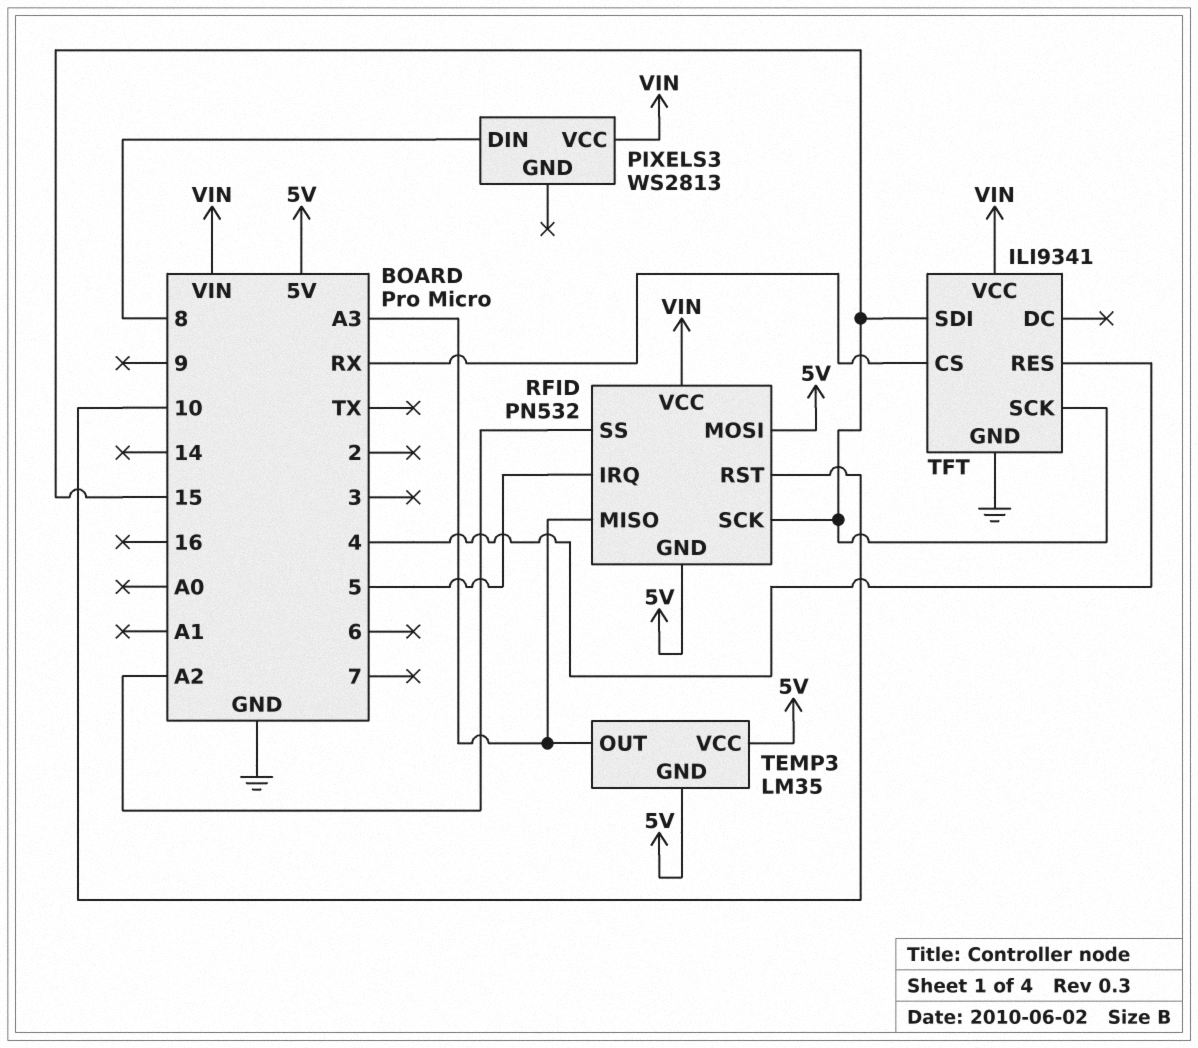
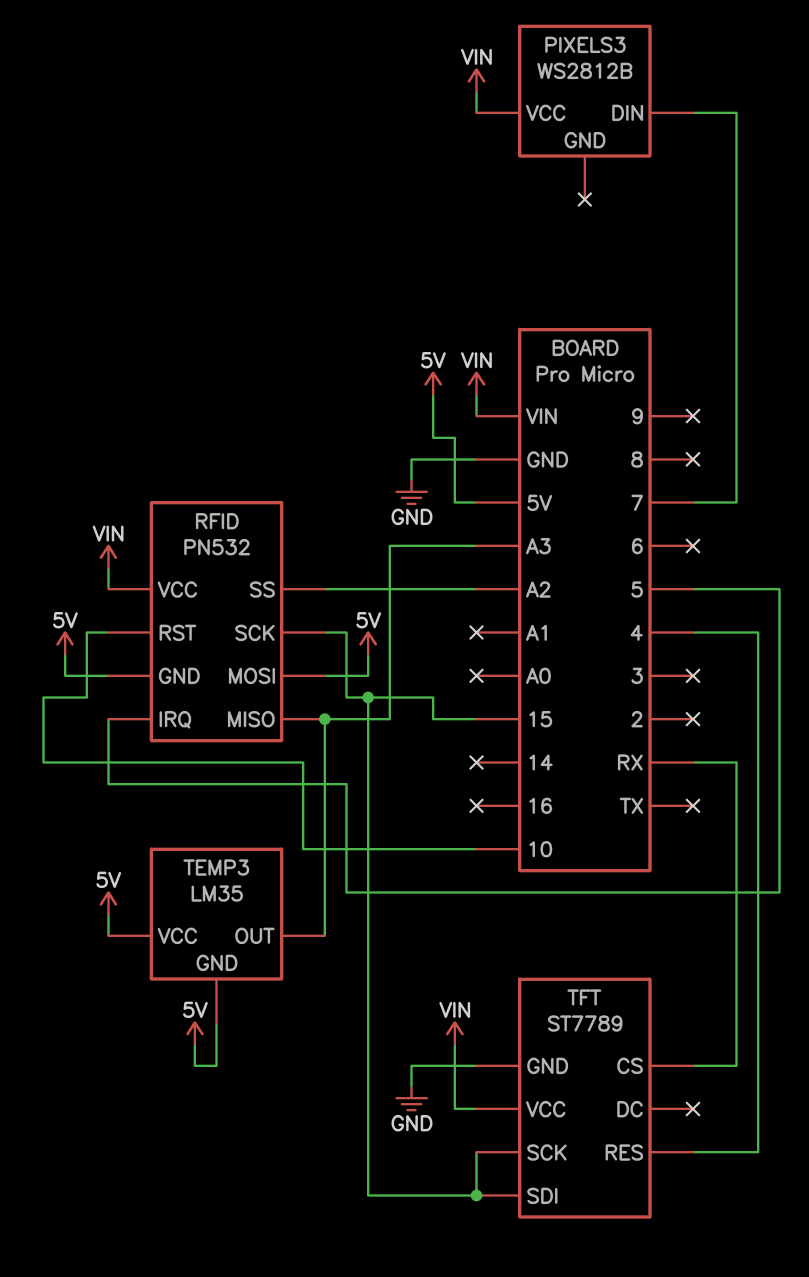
PIXELS3: WS2813 -> WS2812B
PIXELS3 pin DIN: 8 -> 7
TFT: ILI9341 -> ST7789

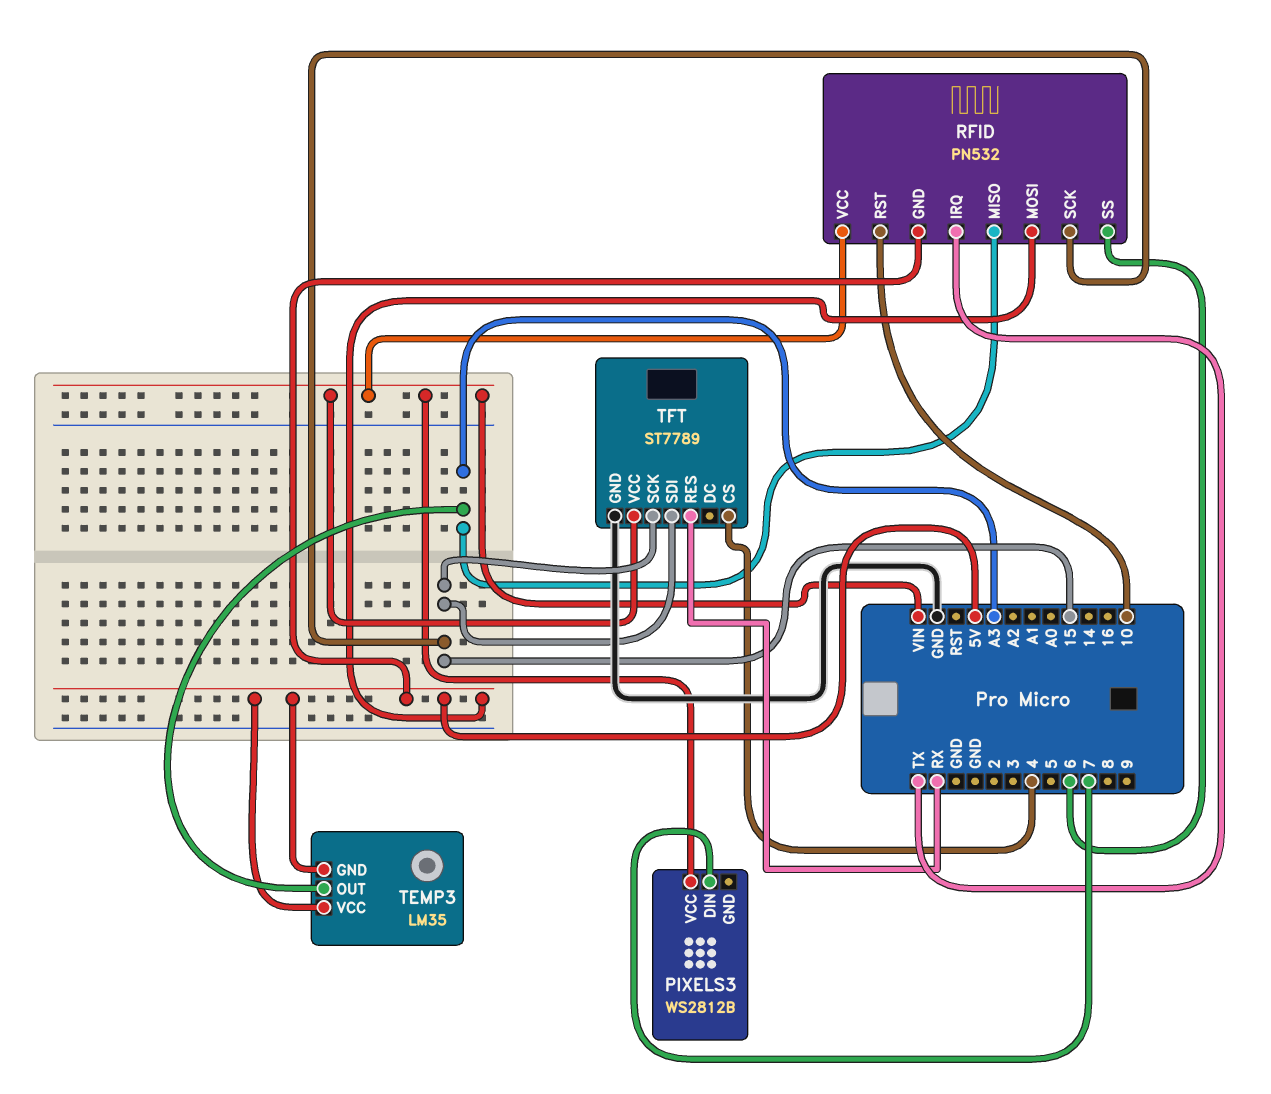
RFID pin IRQ: 5 -> TX
RFID pin SS: A2 -> 6
TFT pin CS: RX -> 4
TFT pin RES: 4 -> RX

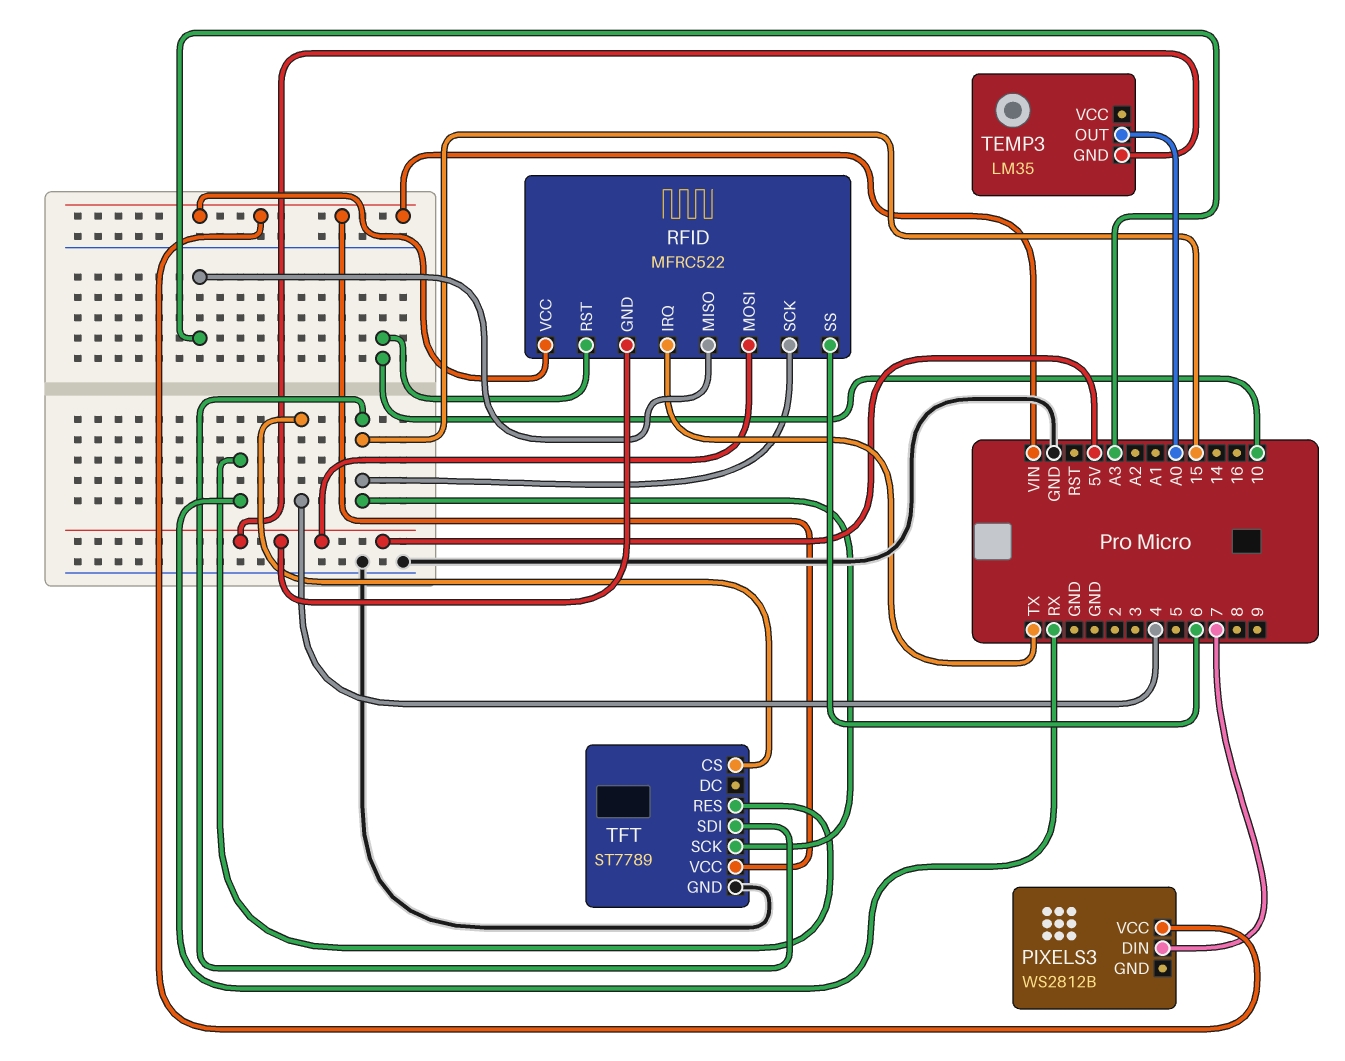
RFID: PN532 -> MFRC522
TEMP3 pin OUT: A3 -> A0
TEMP3 pin VCC: 5V -> none

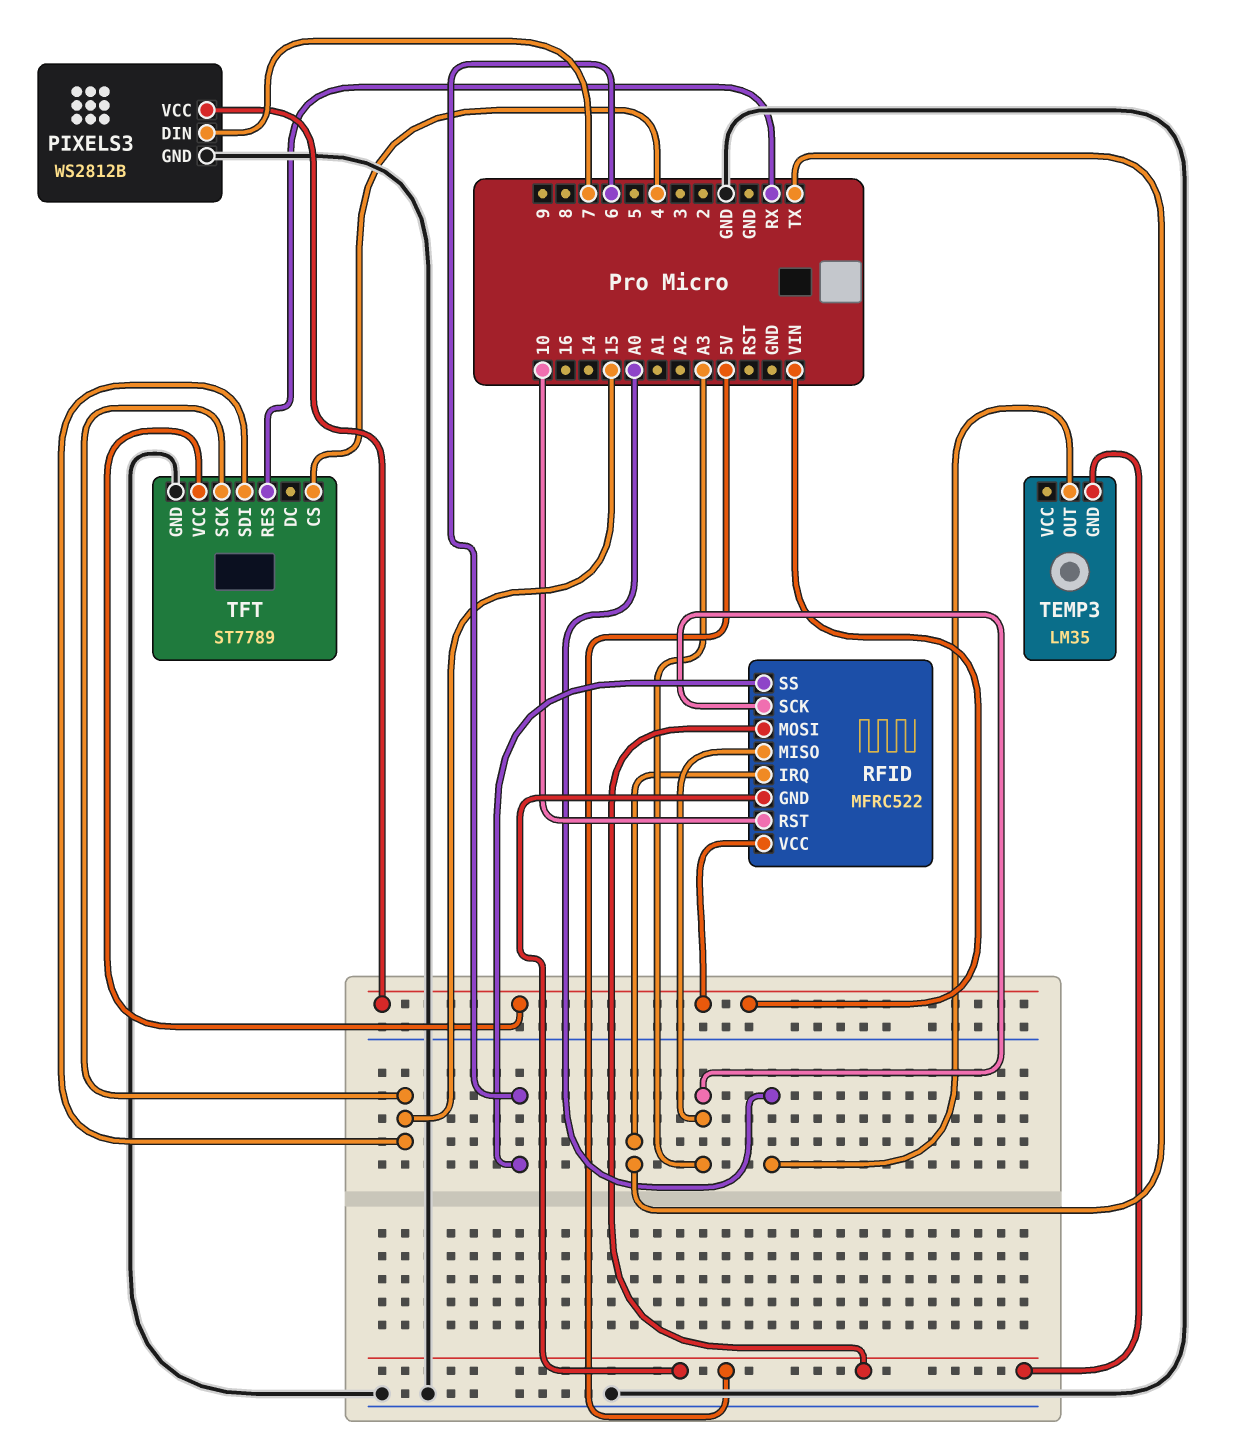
PIXELS3 pin GND: none -> GND
RFID pin SCK: 15 -> A3

